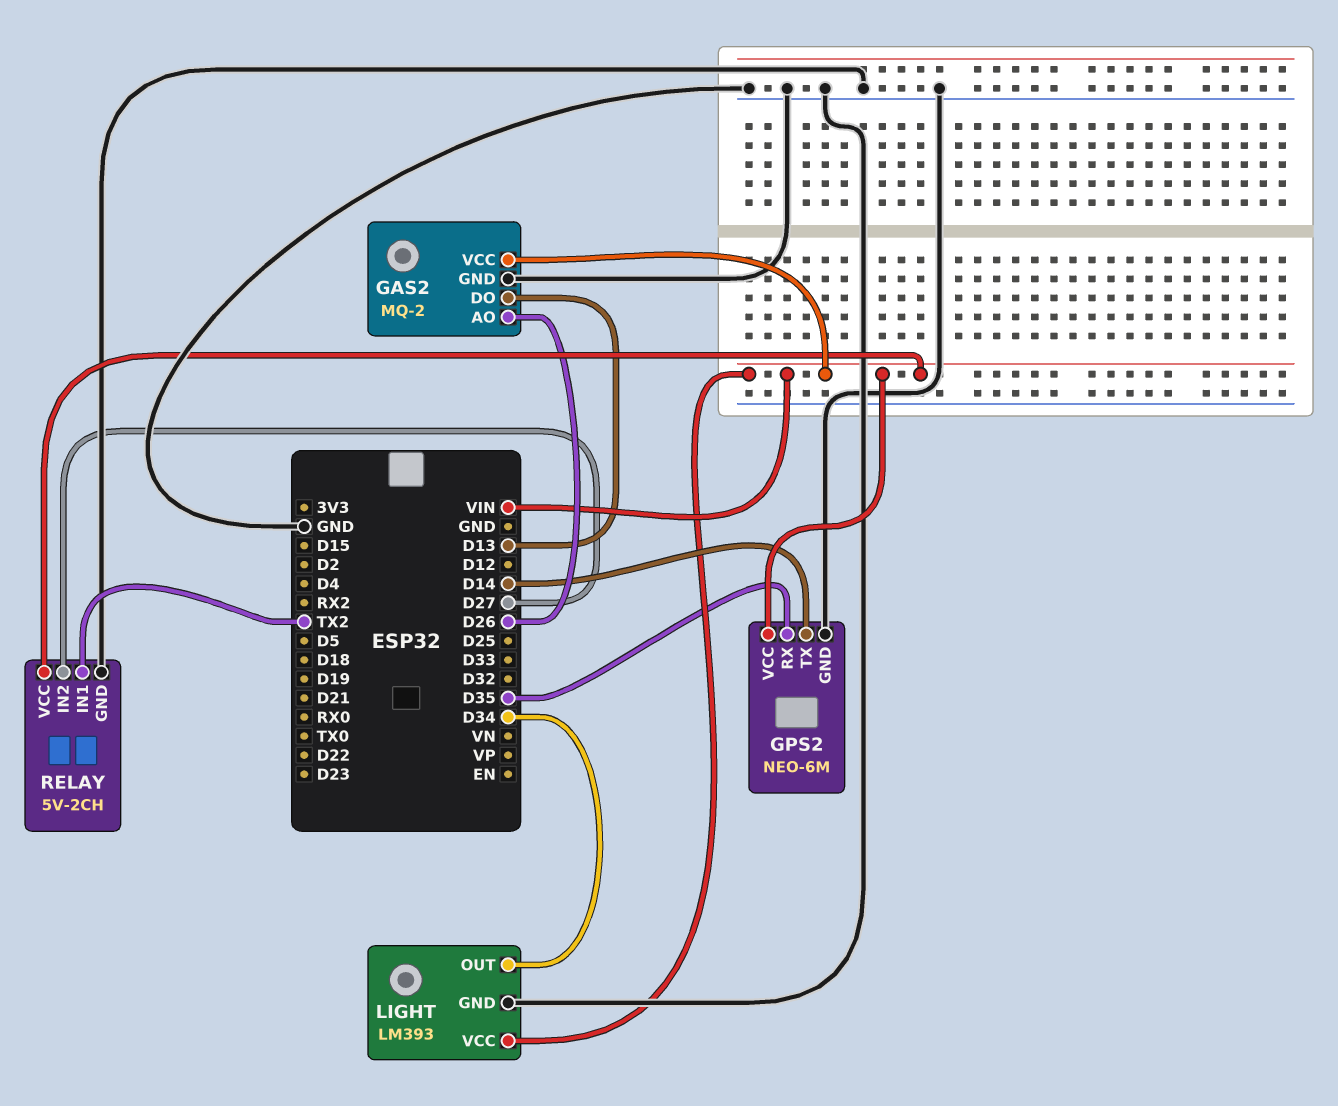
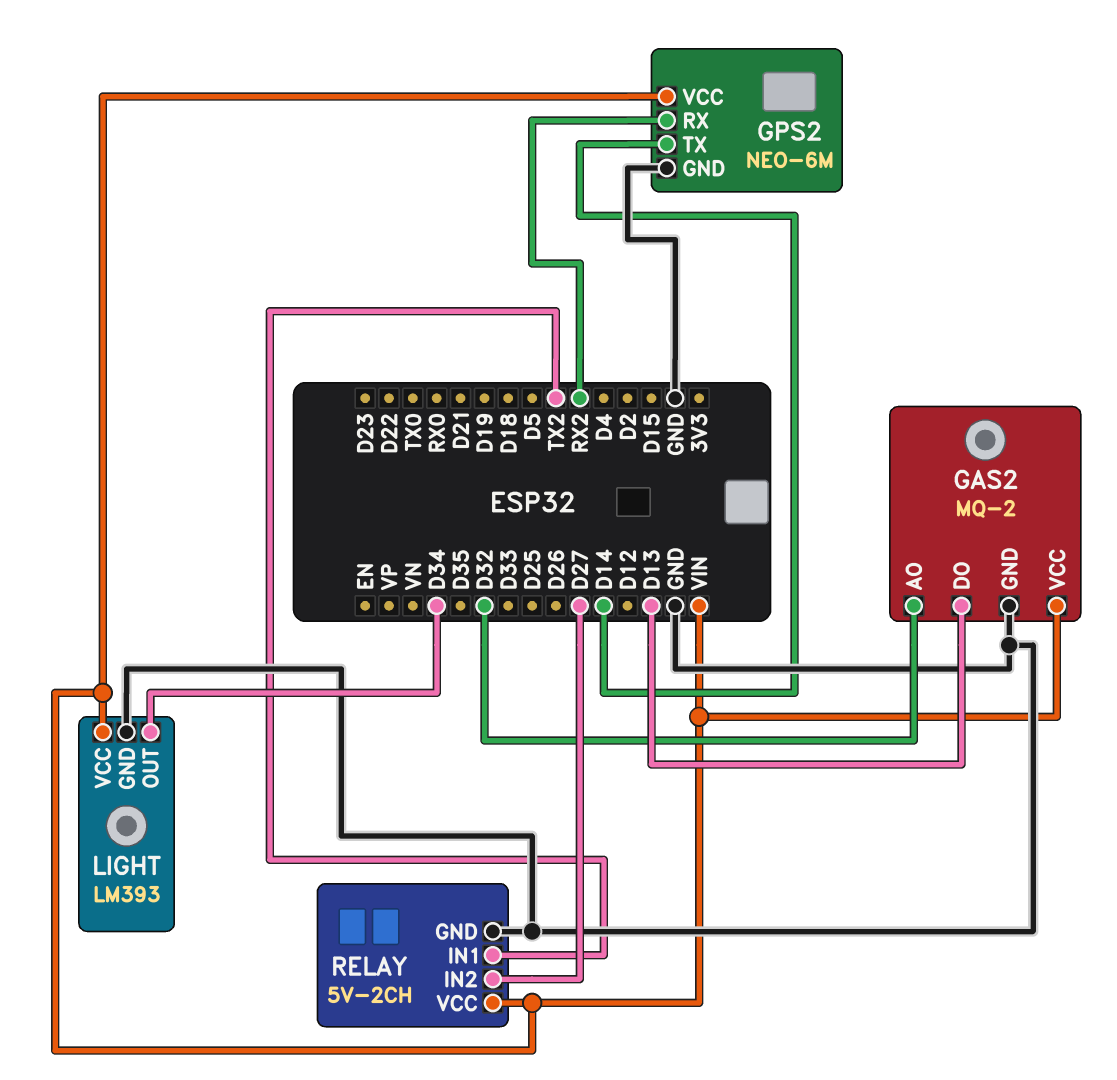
GAS2 pin AO: D26 -> D32
GPS2 pin RX: D35 -> RX2

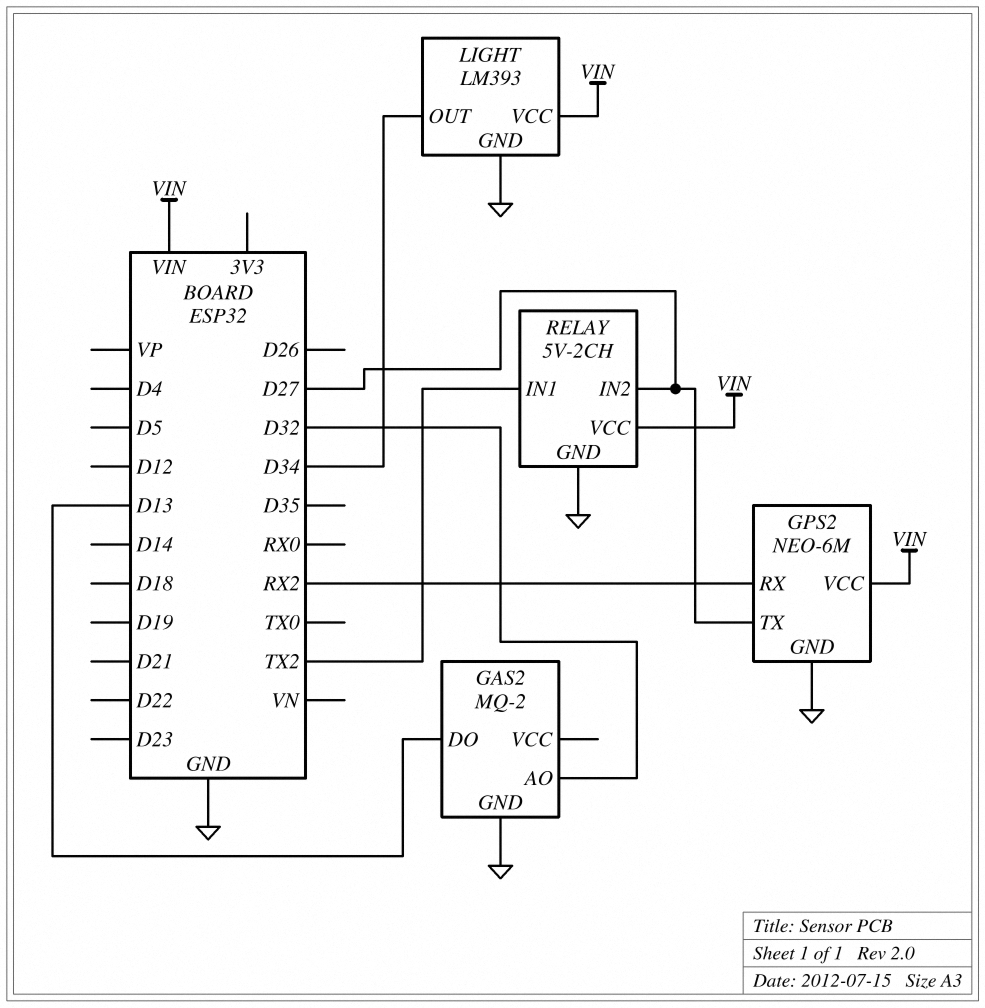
GAS2 pin VCC: VIN -> none
GPS2 pin TX: D14 -> D27

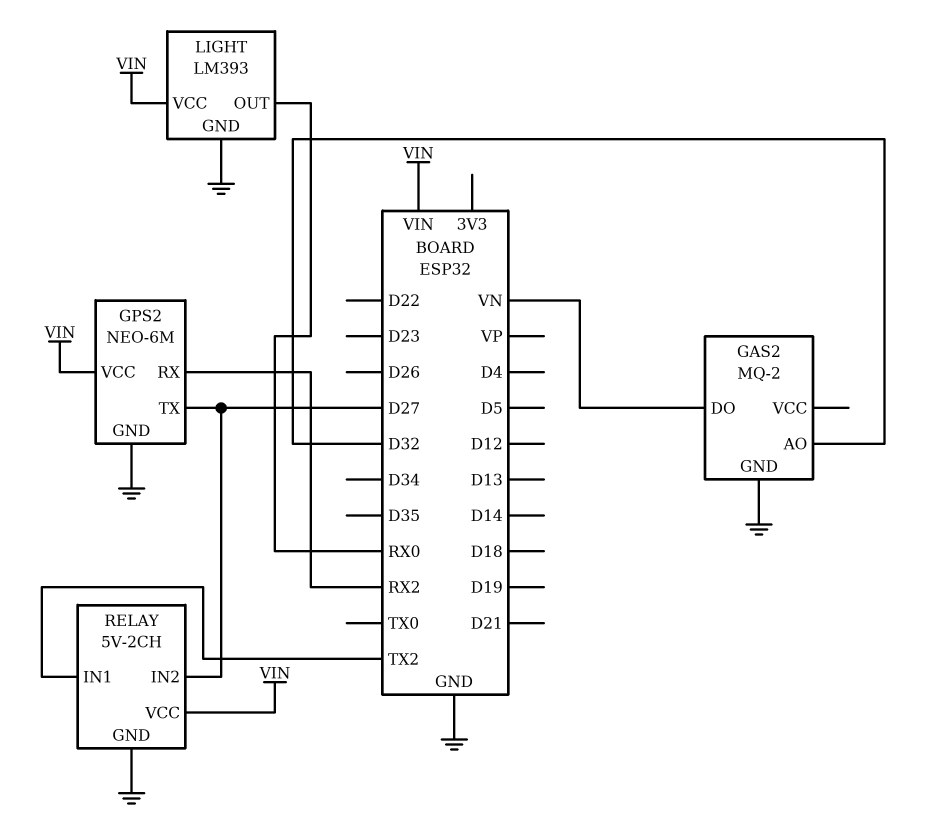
GAS2 pin DO: D13 -> VN
LIGHT pin OUT: D34 -> RX0

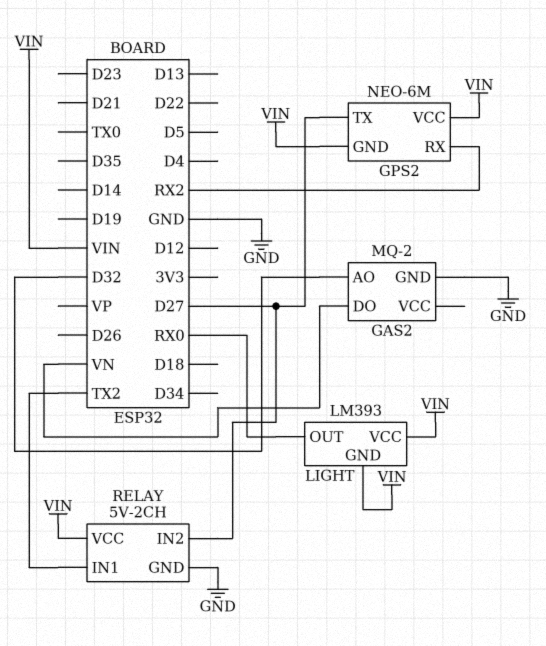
GPS2 pin GND: GND -> VIN
LIGHT pin GND: GND -> VIN

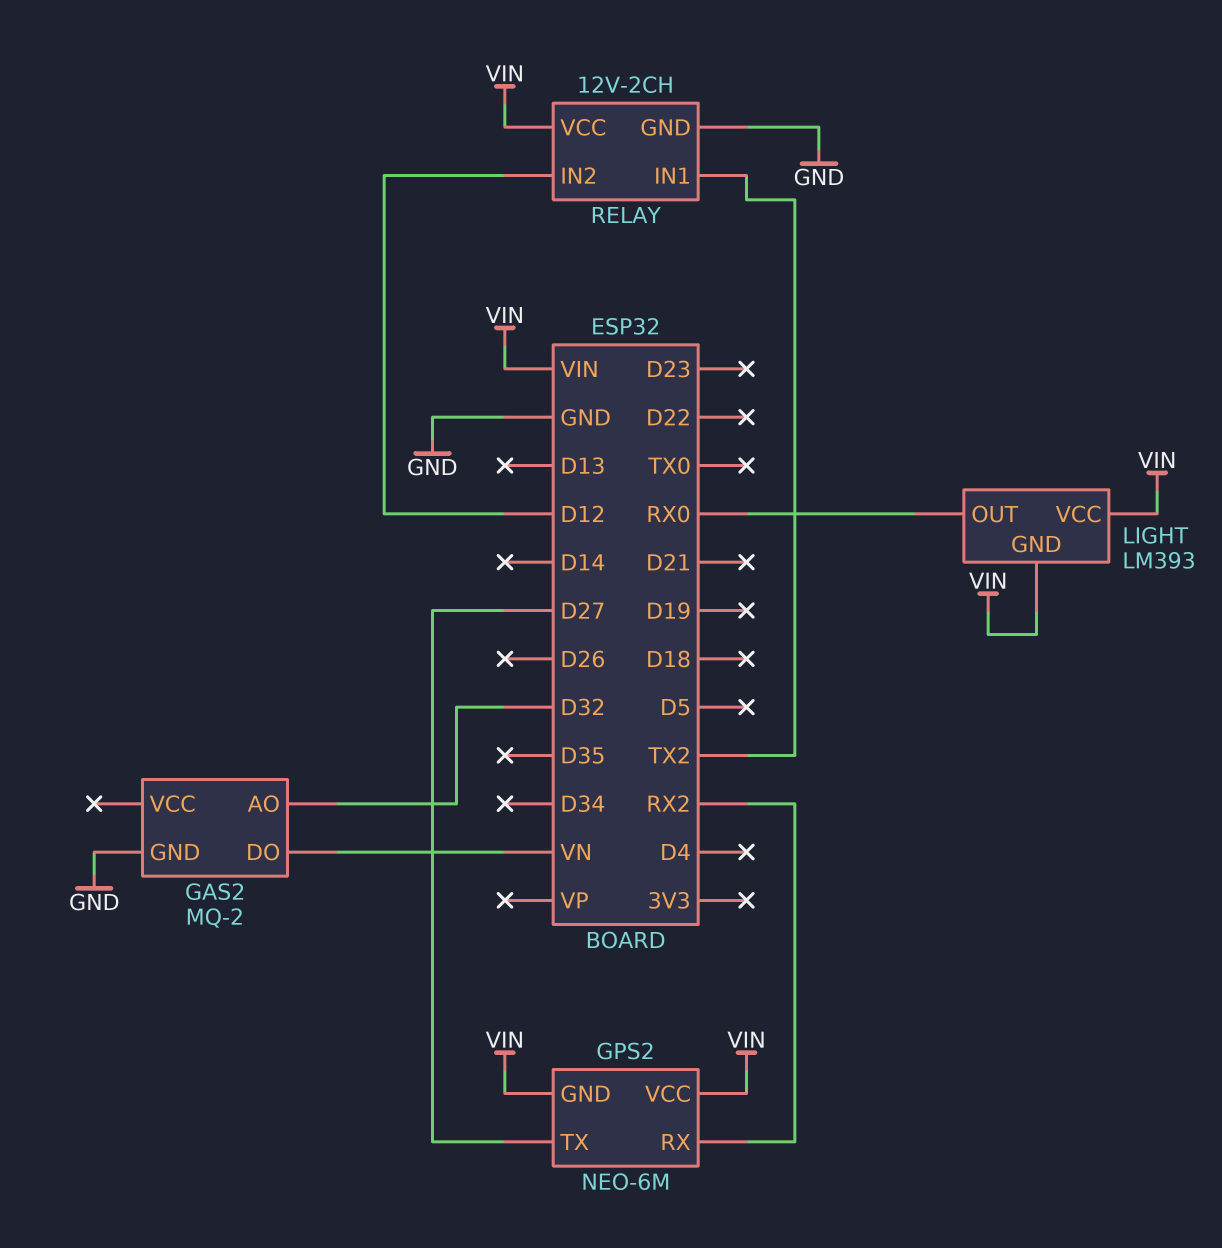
RELAY: 5V-2CH -> 12V-2CH
RELAY pin IN2: D27 -> D12

